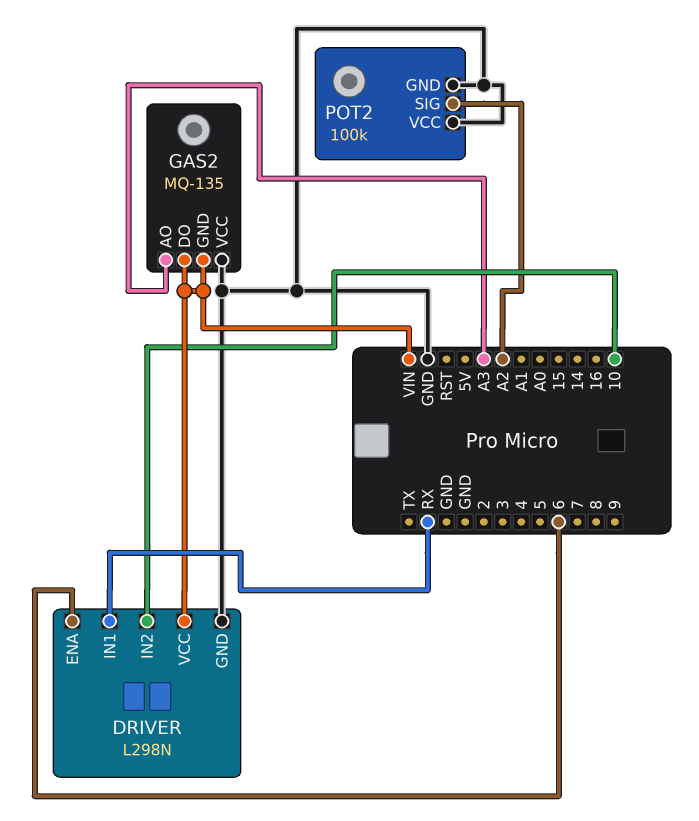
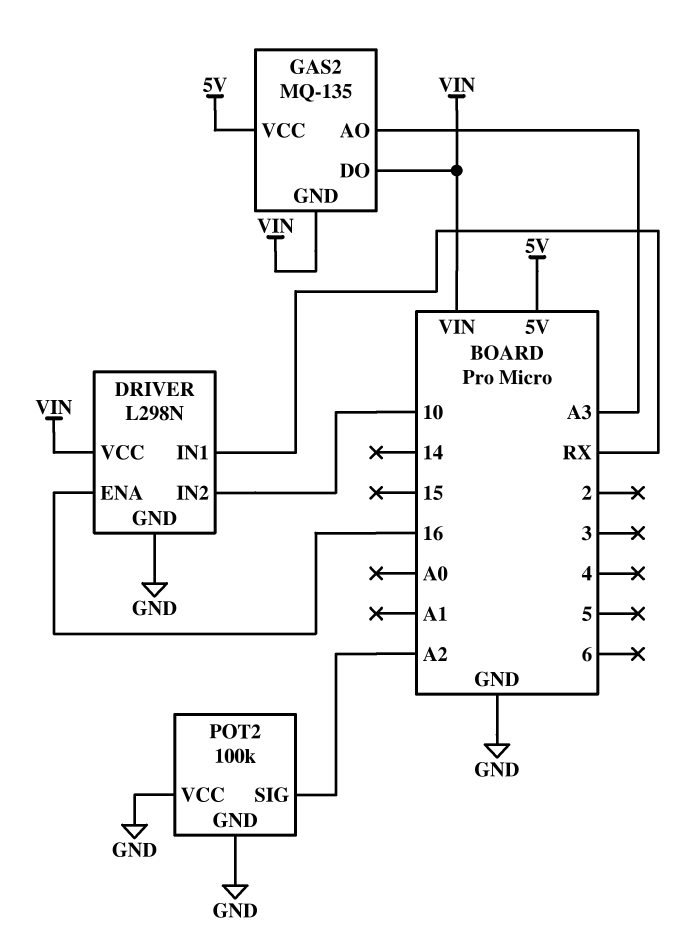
DRIVER pin ENA: 6 -> 16
GAS2 pin VCC: GND -> 5V

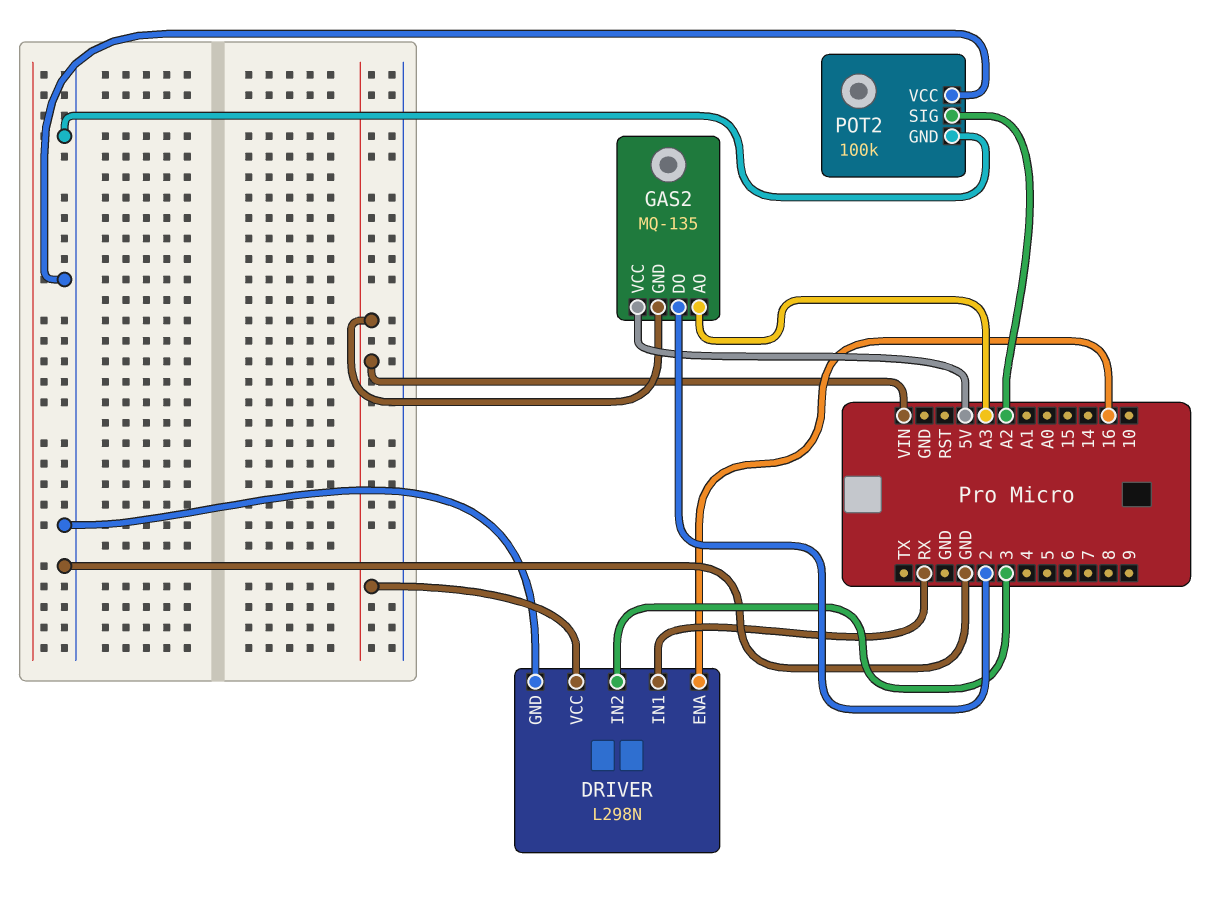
DRIVER pin IN2: 10 -> 3
GAS2 pin DO: VIN -> 2

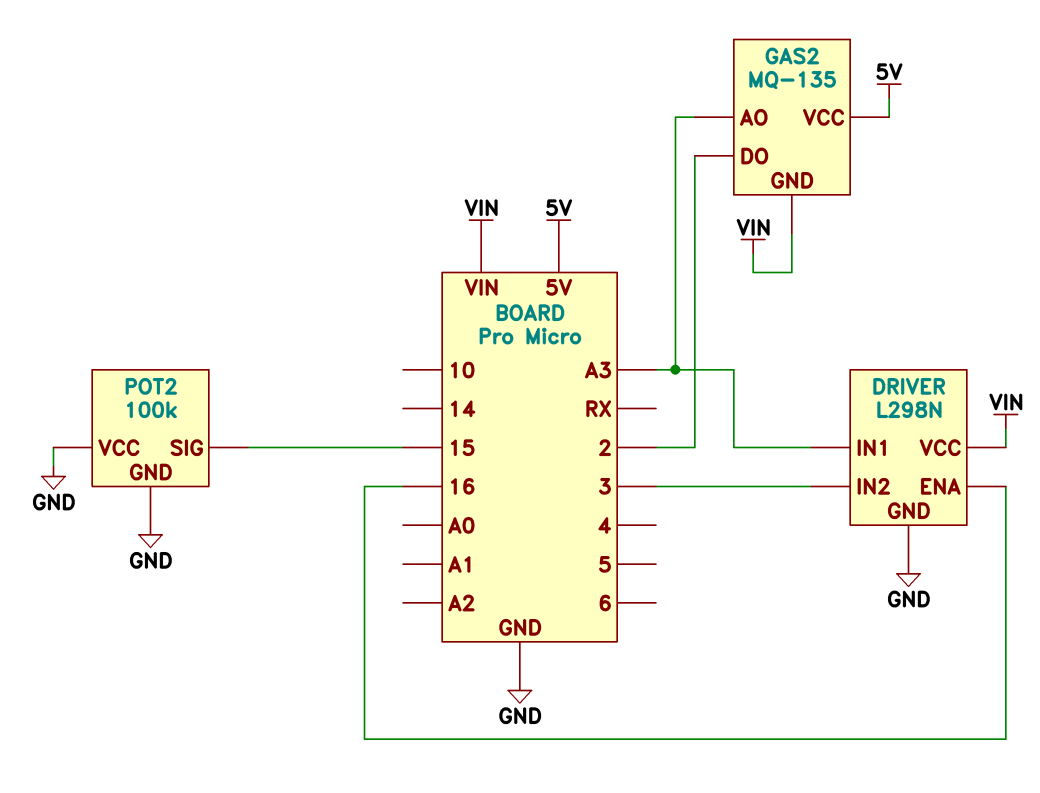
DRIVER pin IN1: RX -> A3
POT2 pin SIG: A2 -> 15

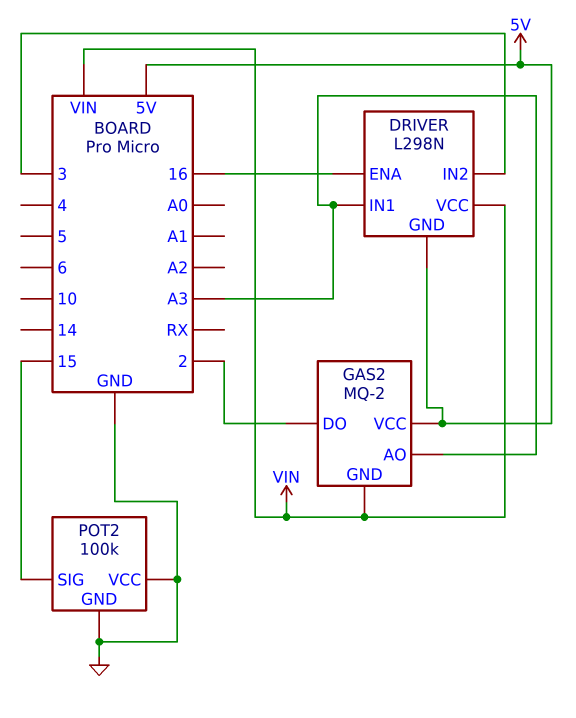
DRIVER pin GND: GND -> 5V
GAS2: MQ-135 -> MQ-2

